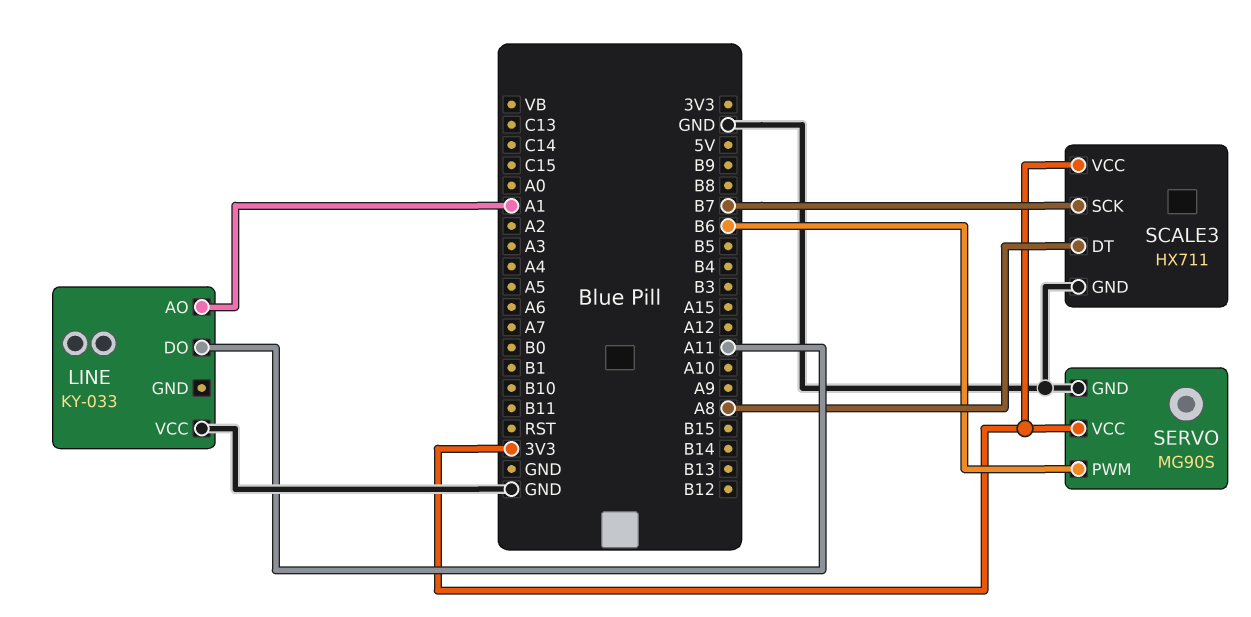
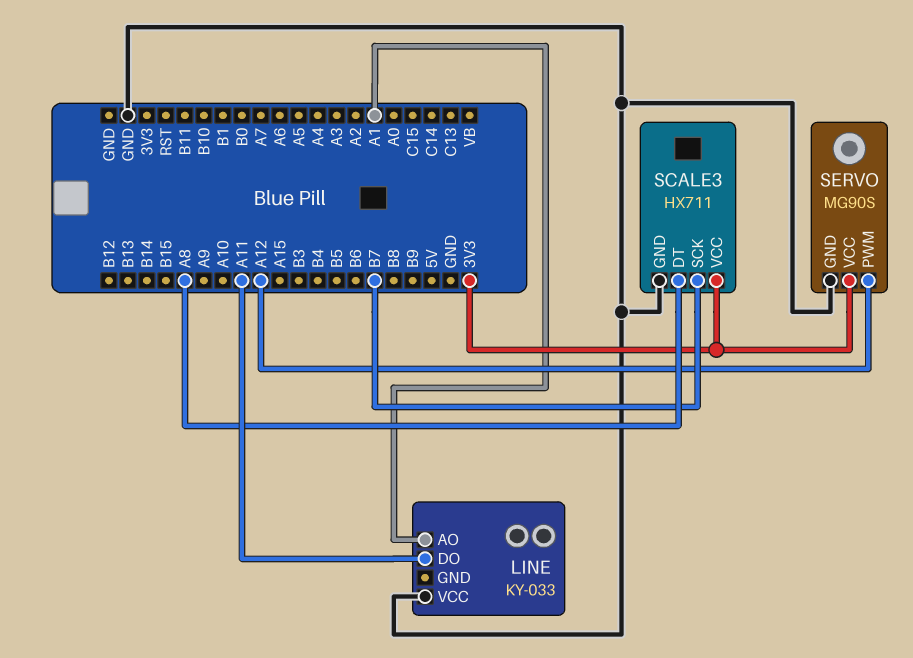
SERVO pin PWM: B6 -> A12

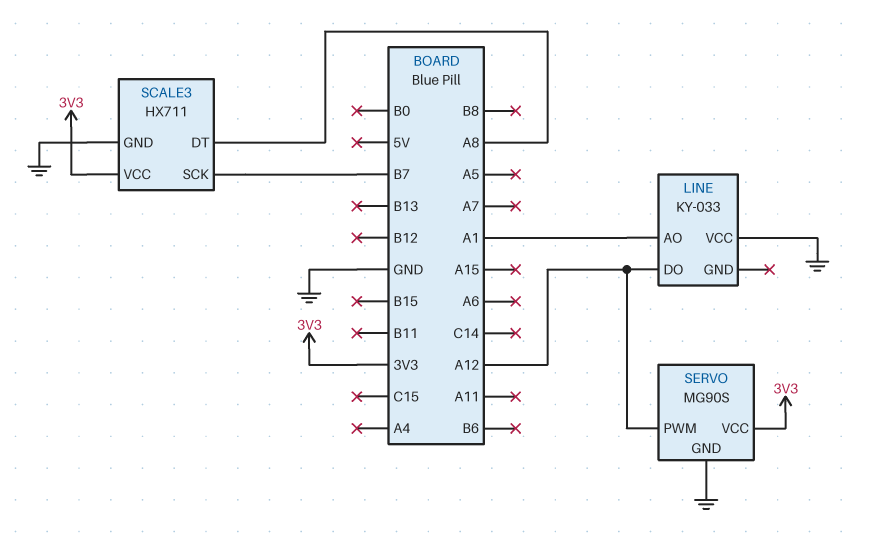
LINE pin DO: A11 -> A12

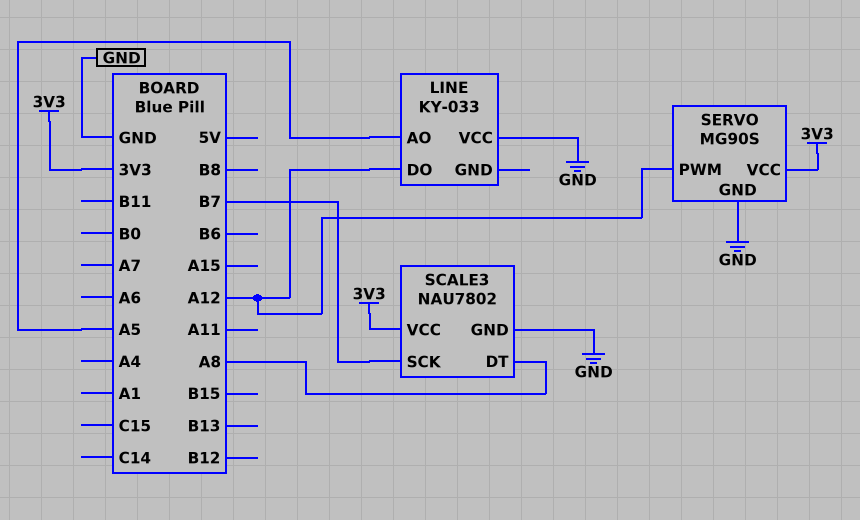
LINE pin AO: A1 -> A5
SCALE3: HX711 -> NAU7802

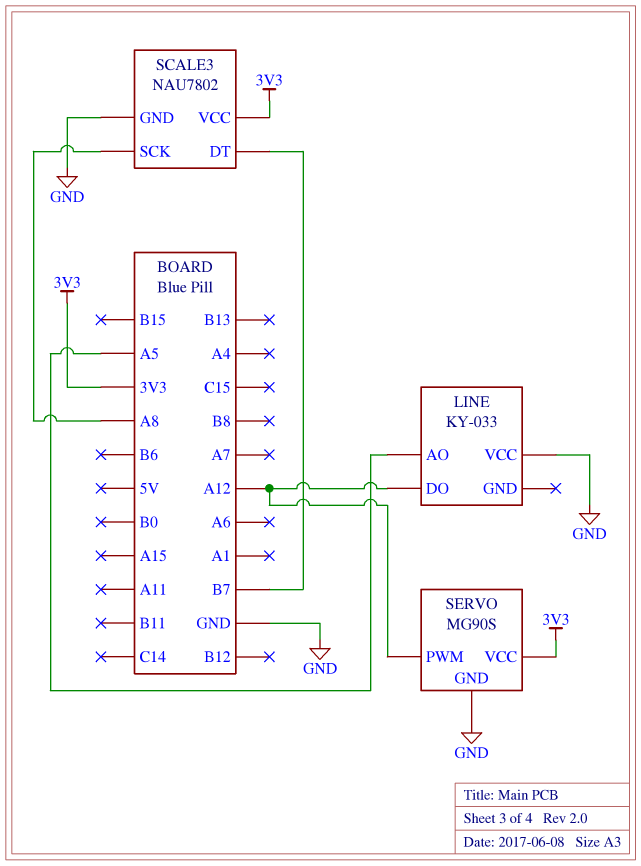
SCALE3 pin DT: A8 -> B7
SCALE3 pin SCK: B7 -> A8

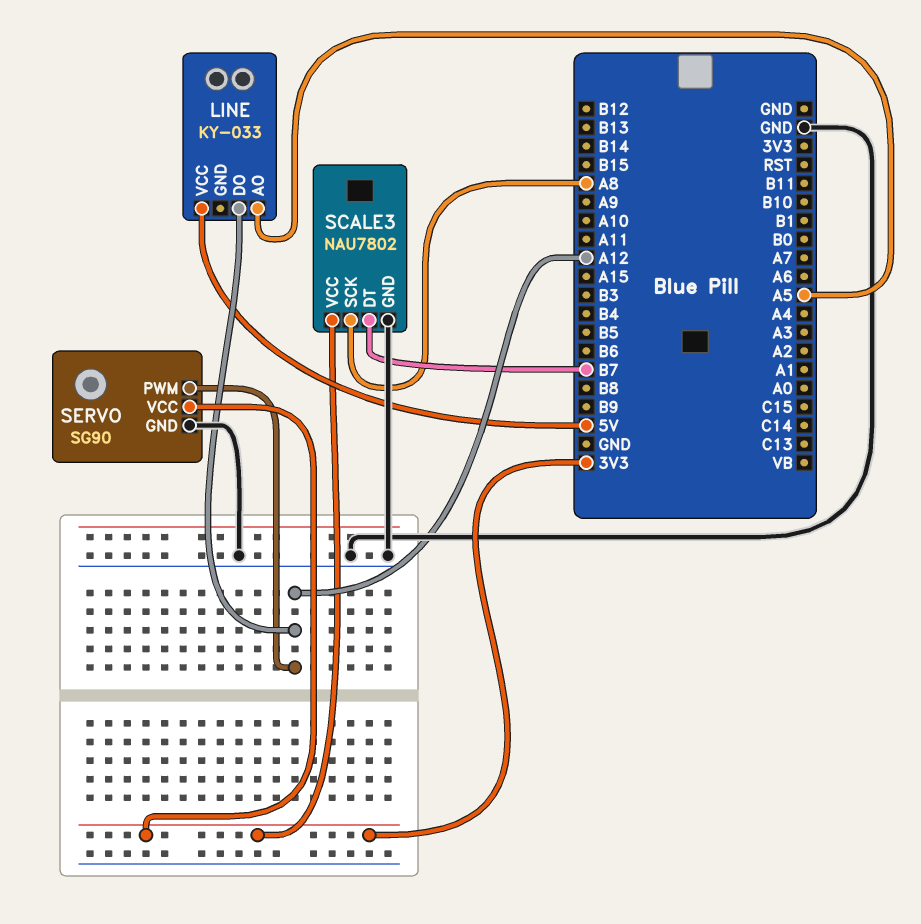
LINE pin VCC: GND -> 5V
SERVO: MG90S -> SG90

